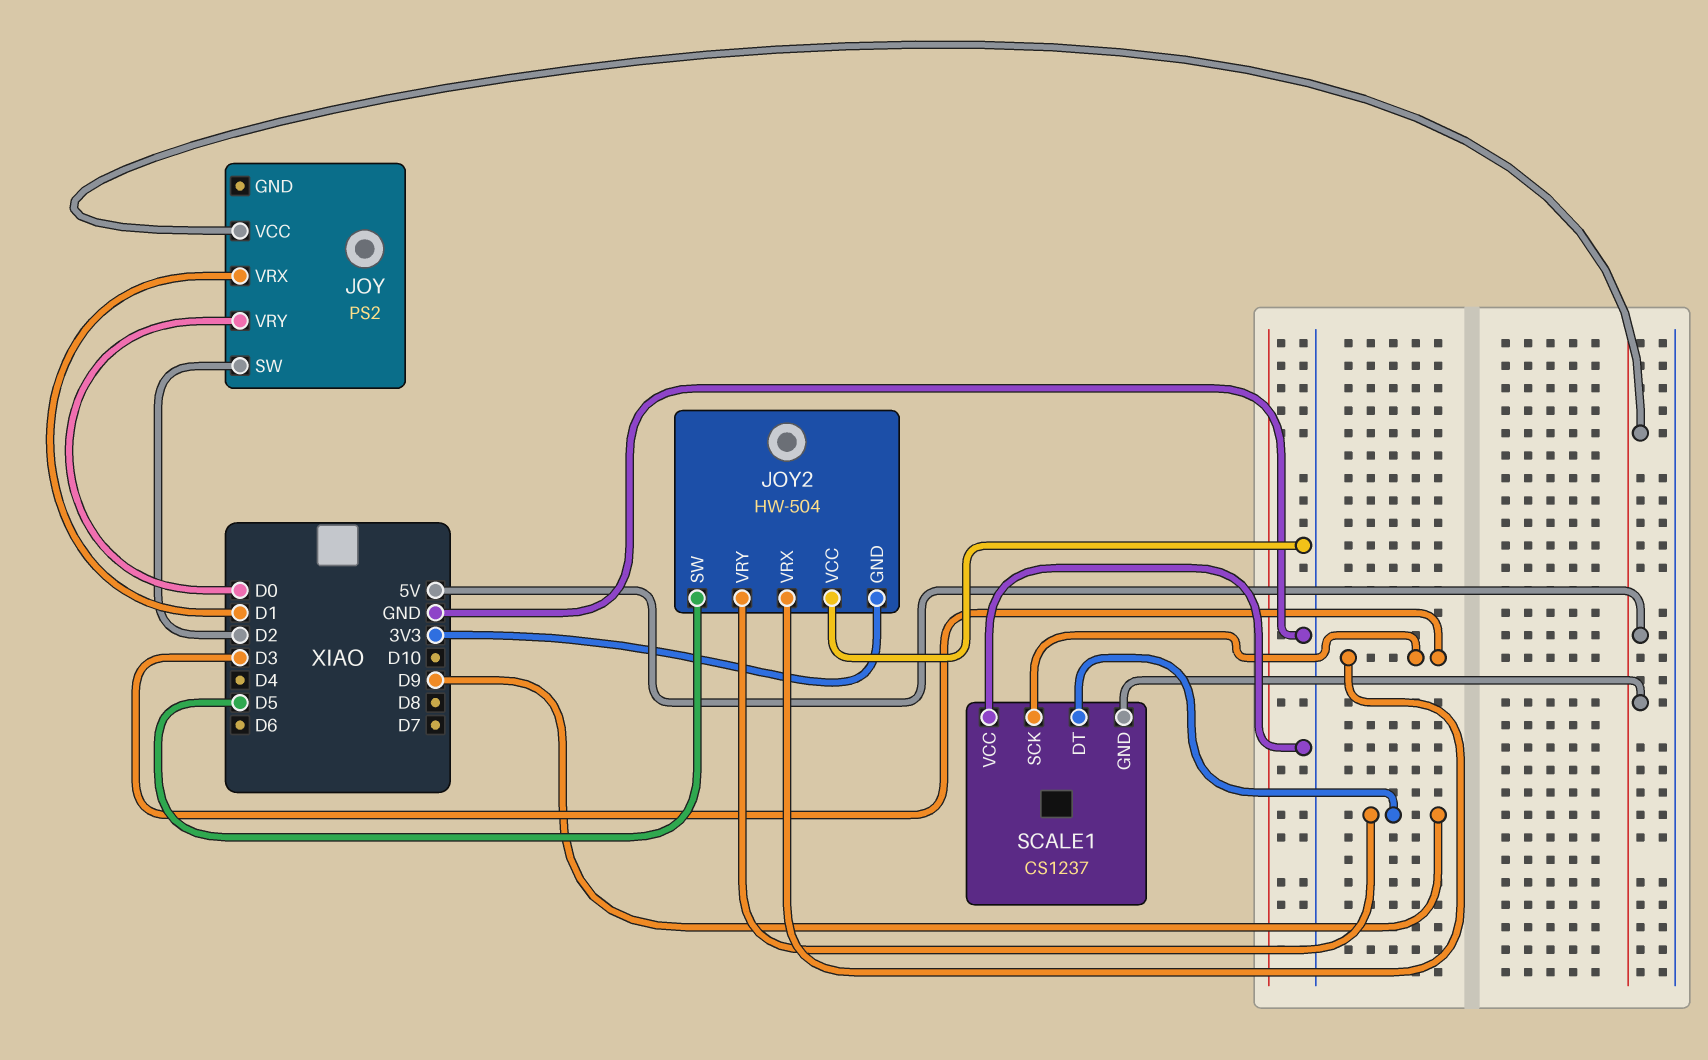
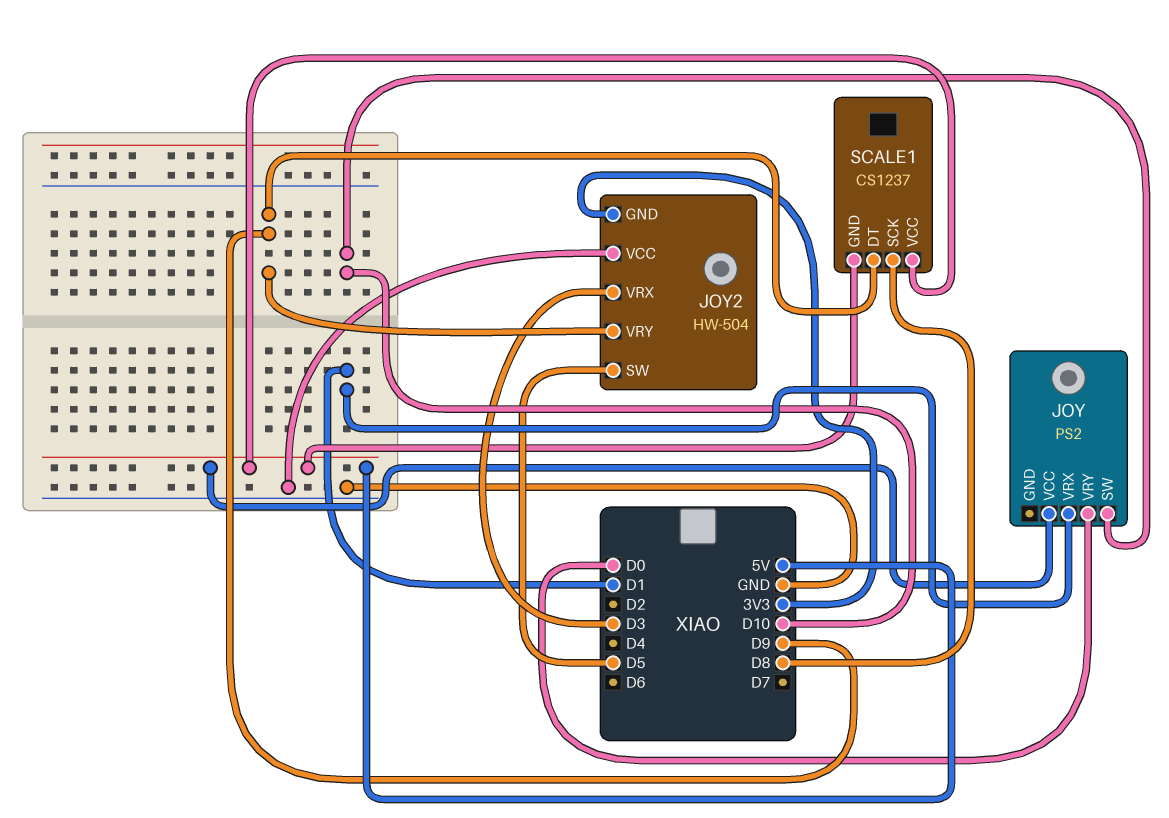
JOY pin SW: D2 -> D10
SCALE1 pin SCK: D3 -> D8
SCALE1 pin VCC: GND -> 5V

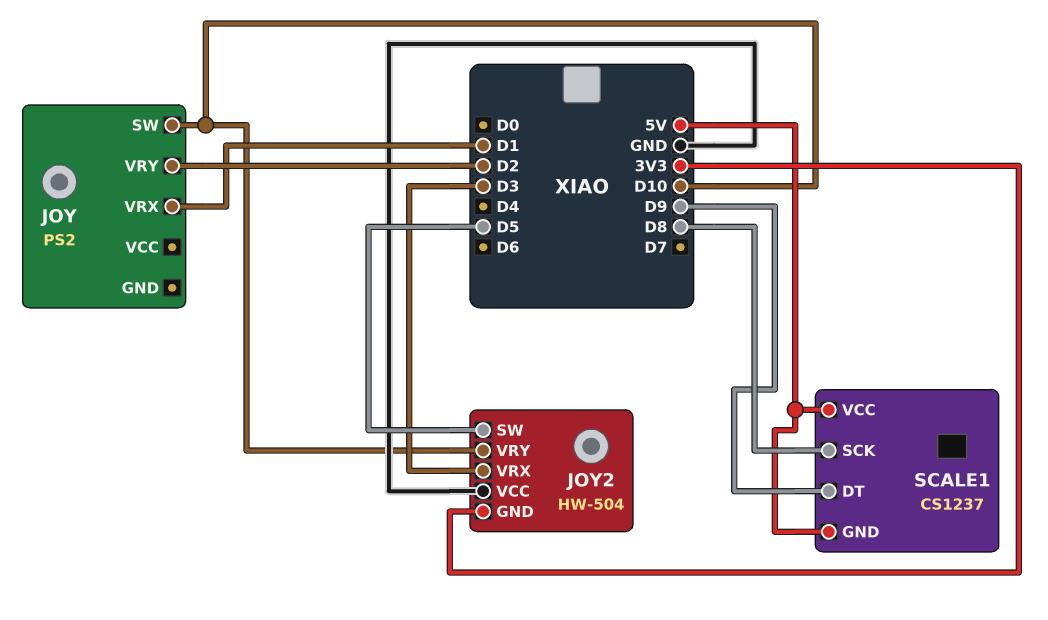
JOY pin VCC: 5V -> none
JOY pin VRY: D0 -> D2
JOY2 pin VRY: D9 -> D10

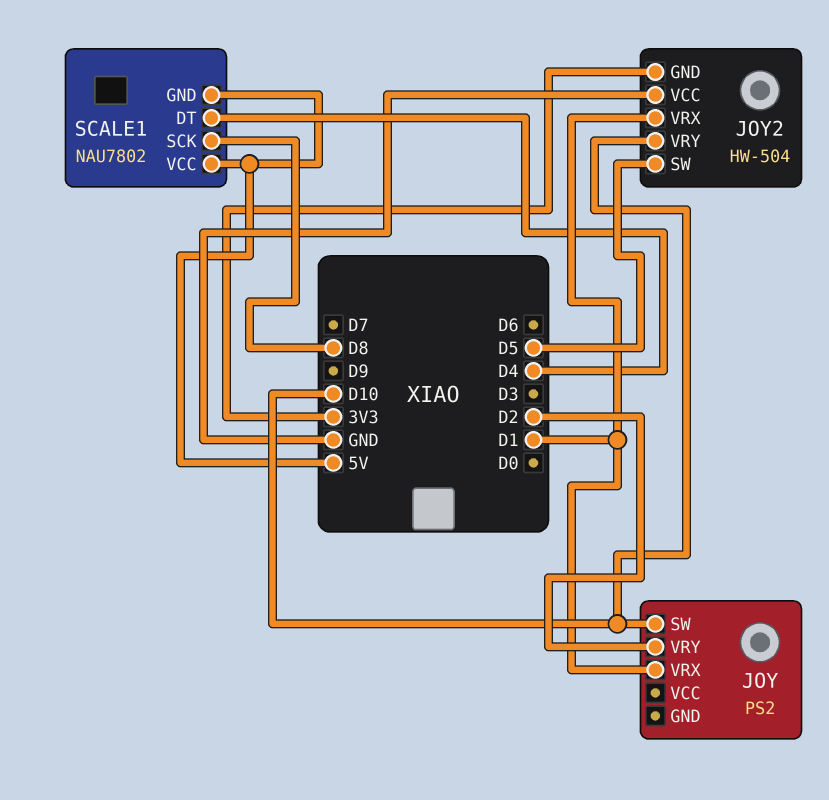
JOY2 pin VRX: D3 -> D1
SCALE1: CS1237 -> NAU7802
SCALE1 pin DT: D9 -> D4

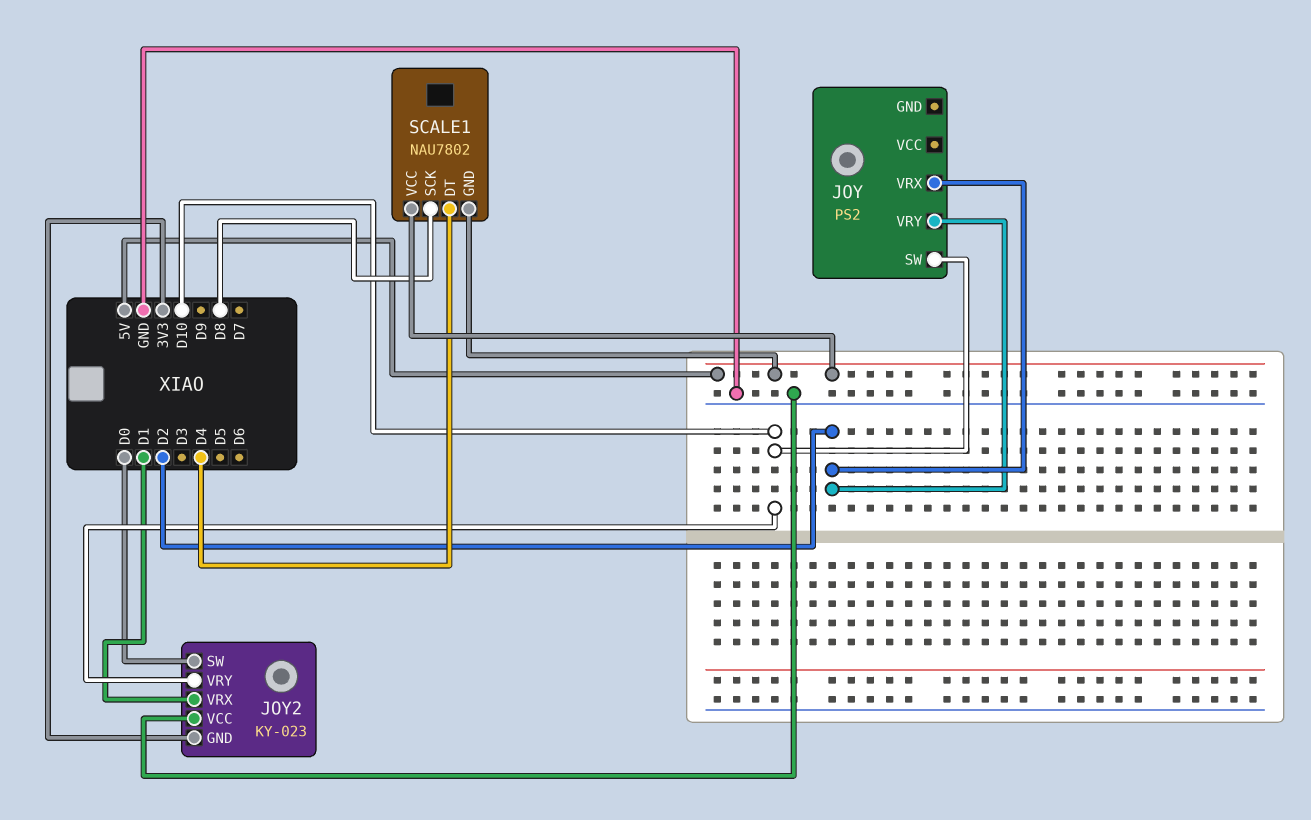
JOY pin VRX: D1 -> D2
JOY2: HW-504 -> KY-023
JOY2 pin SW: D5 -> D0

